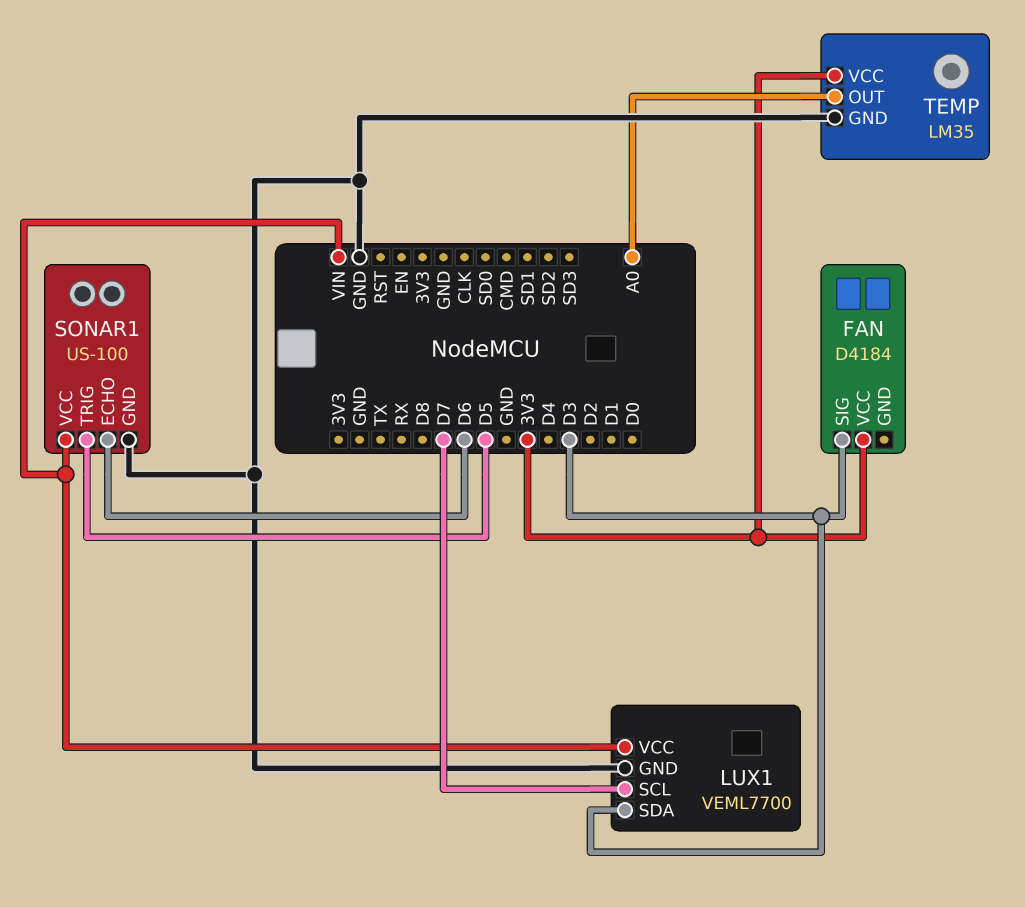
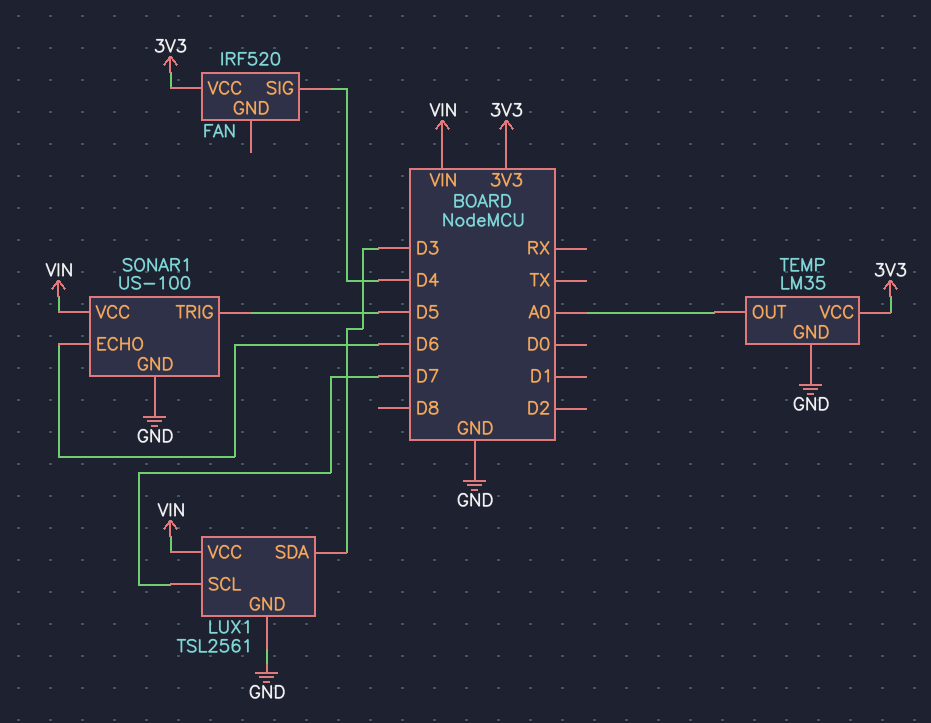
FAN: D4184 -> IRF520
FAN pin SIG: D3 -> D4
LUX1: VEML7700 -> TSL2561

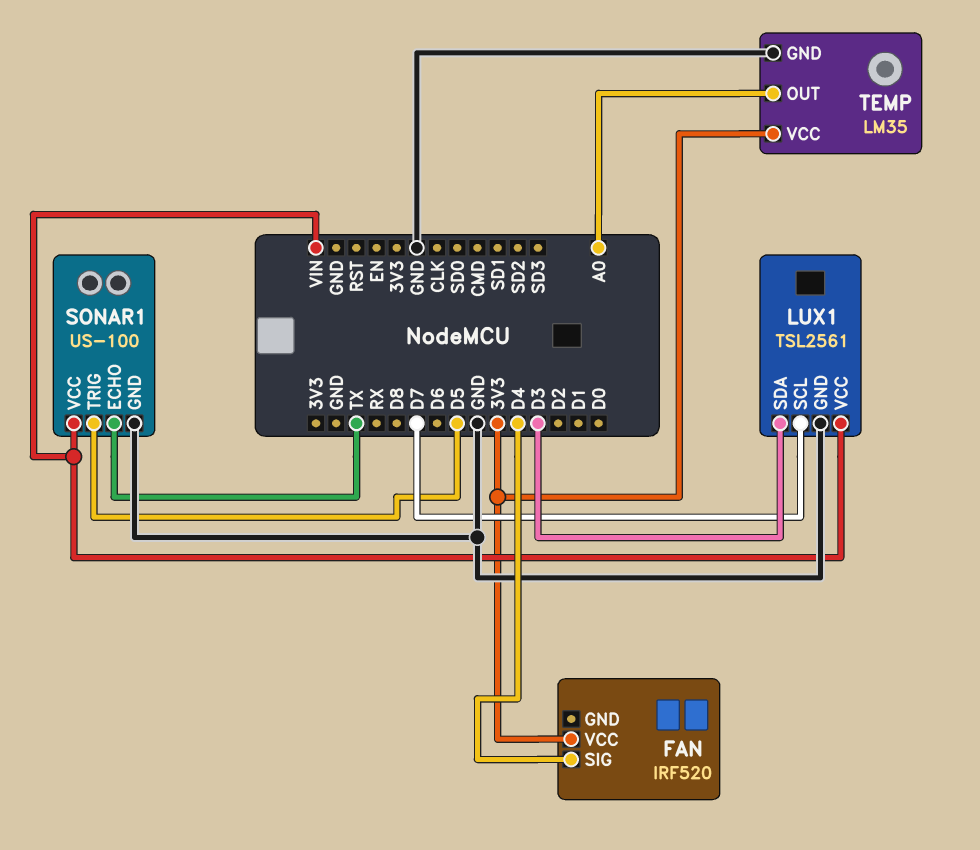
SONAR1 pin ECHO: D6 -> TX

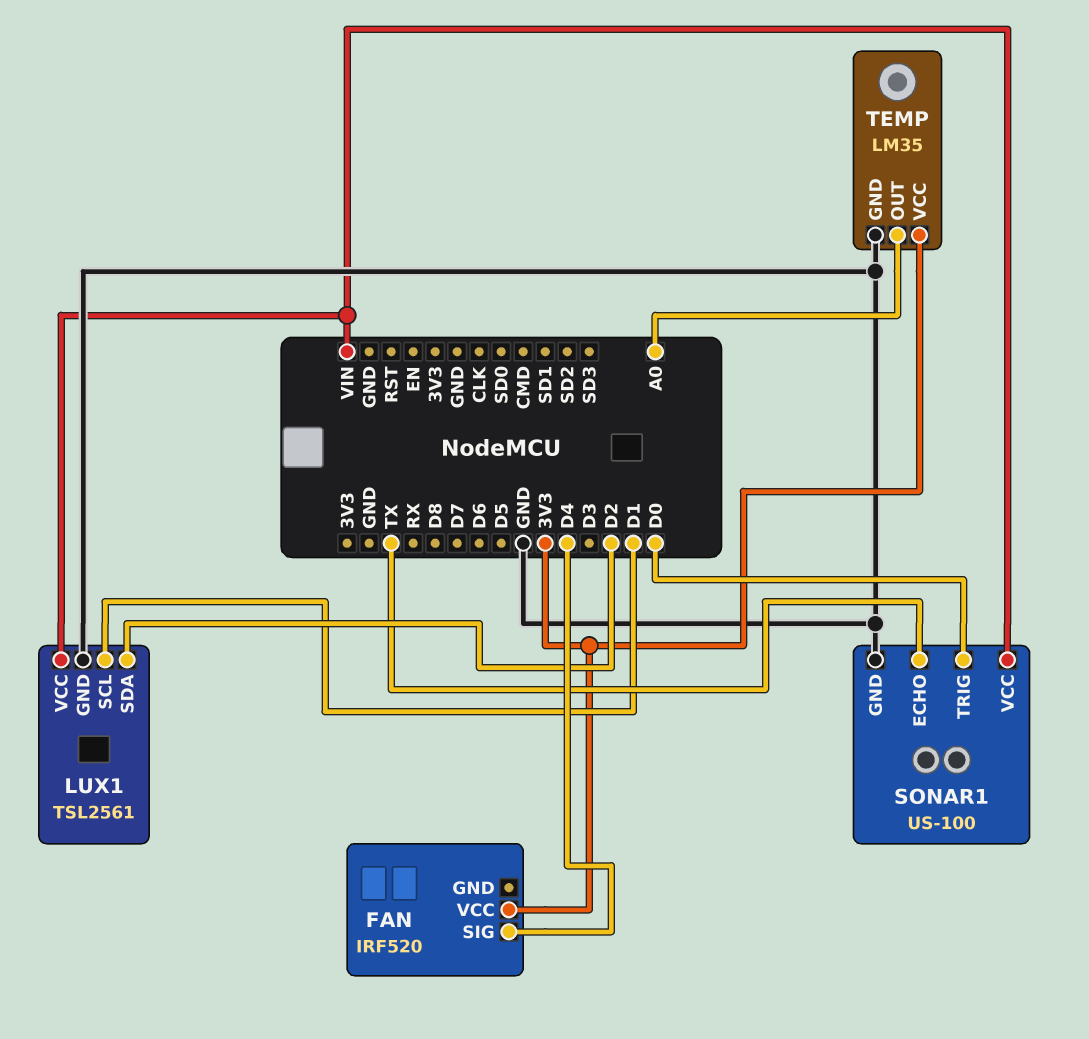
LUX1 pin SCL: D7 -> D1
LUX1 pin SDA: D3 -> D2
SONAR1 pin TRIG: D5 -> D0

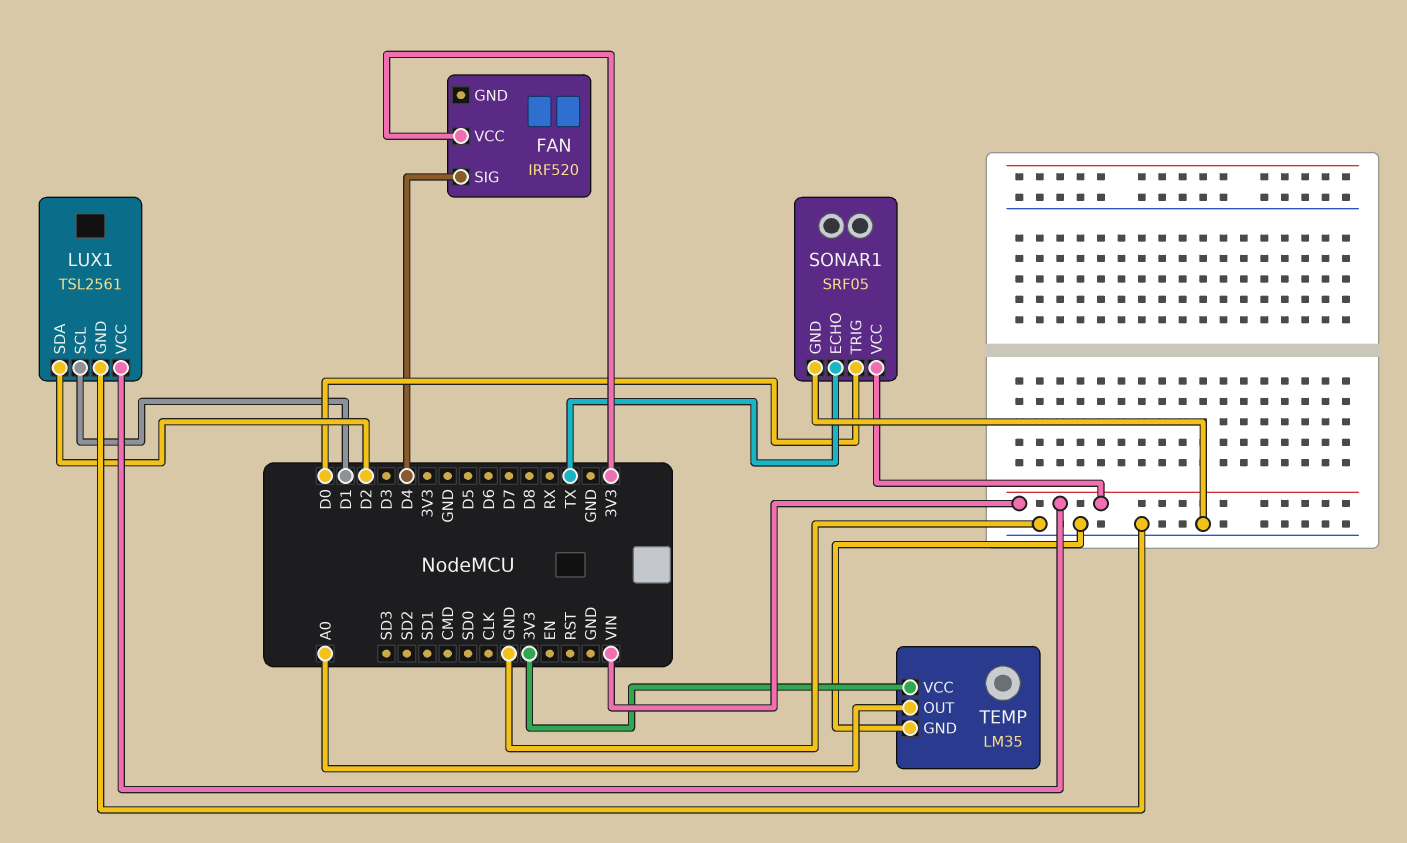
SONAR1: US-100 -> SRF05

